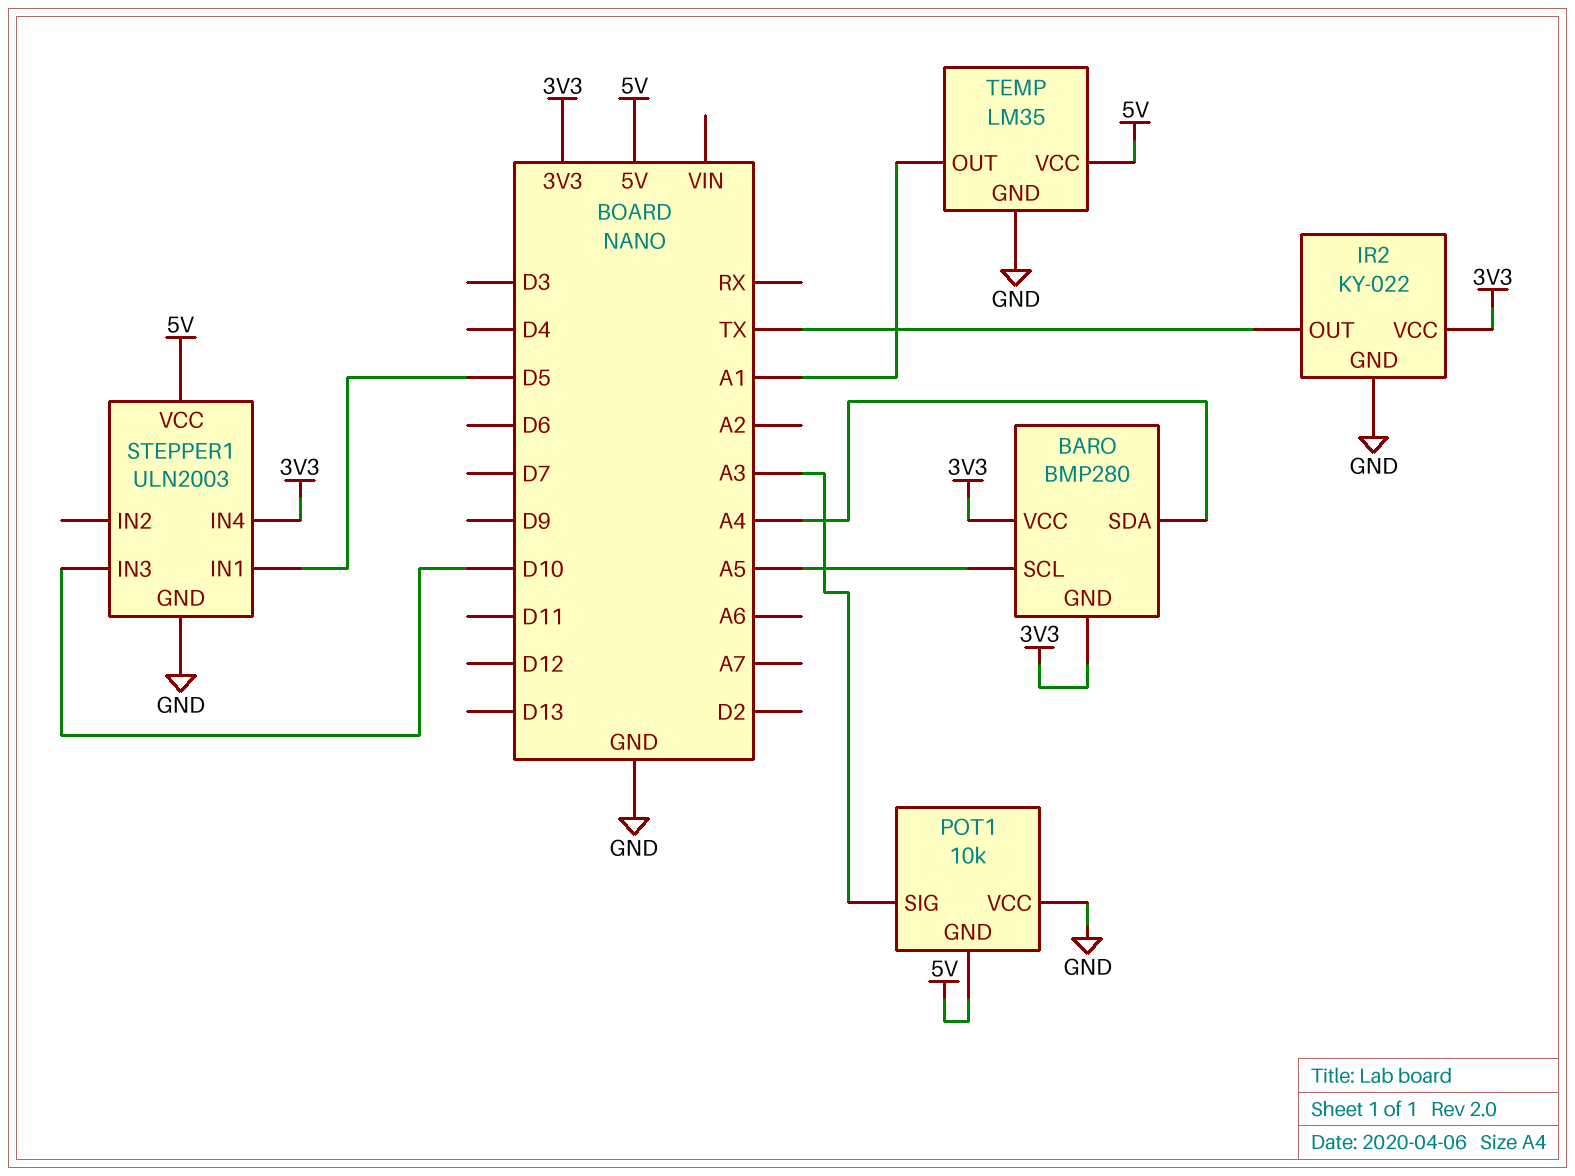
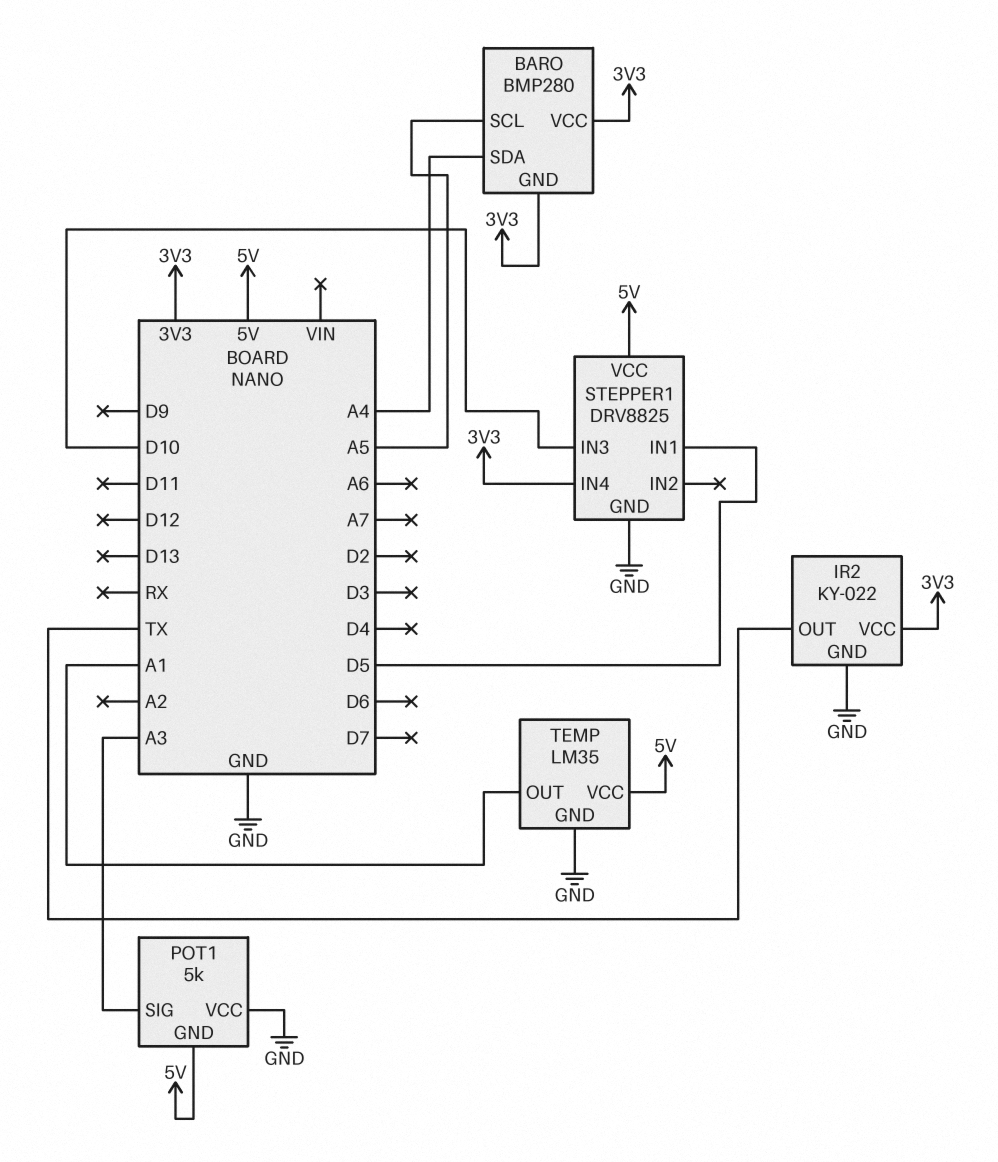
POT1: 10k -> 5k
STEPPER1: ULN2003 -> DRV8825

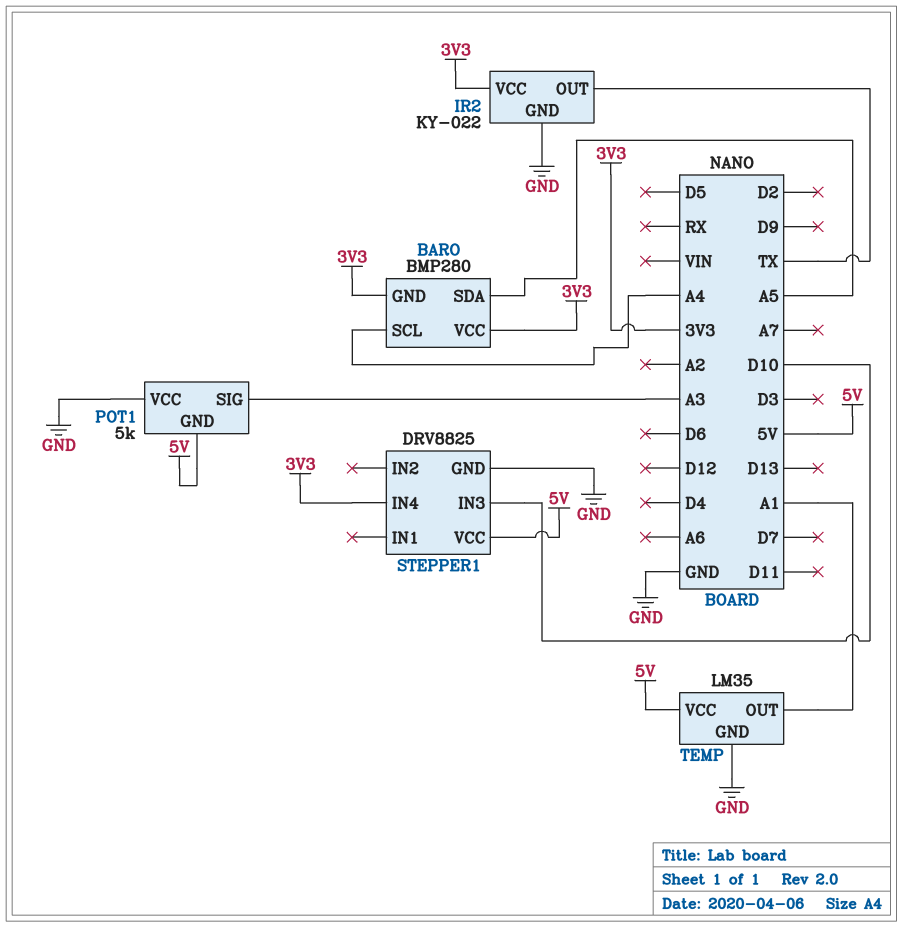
BARO pin SCL: A5 -> A4
BARO pin SDA: A4 -> A5
STEPPER1 pin IN1: D5 -> none

